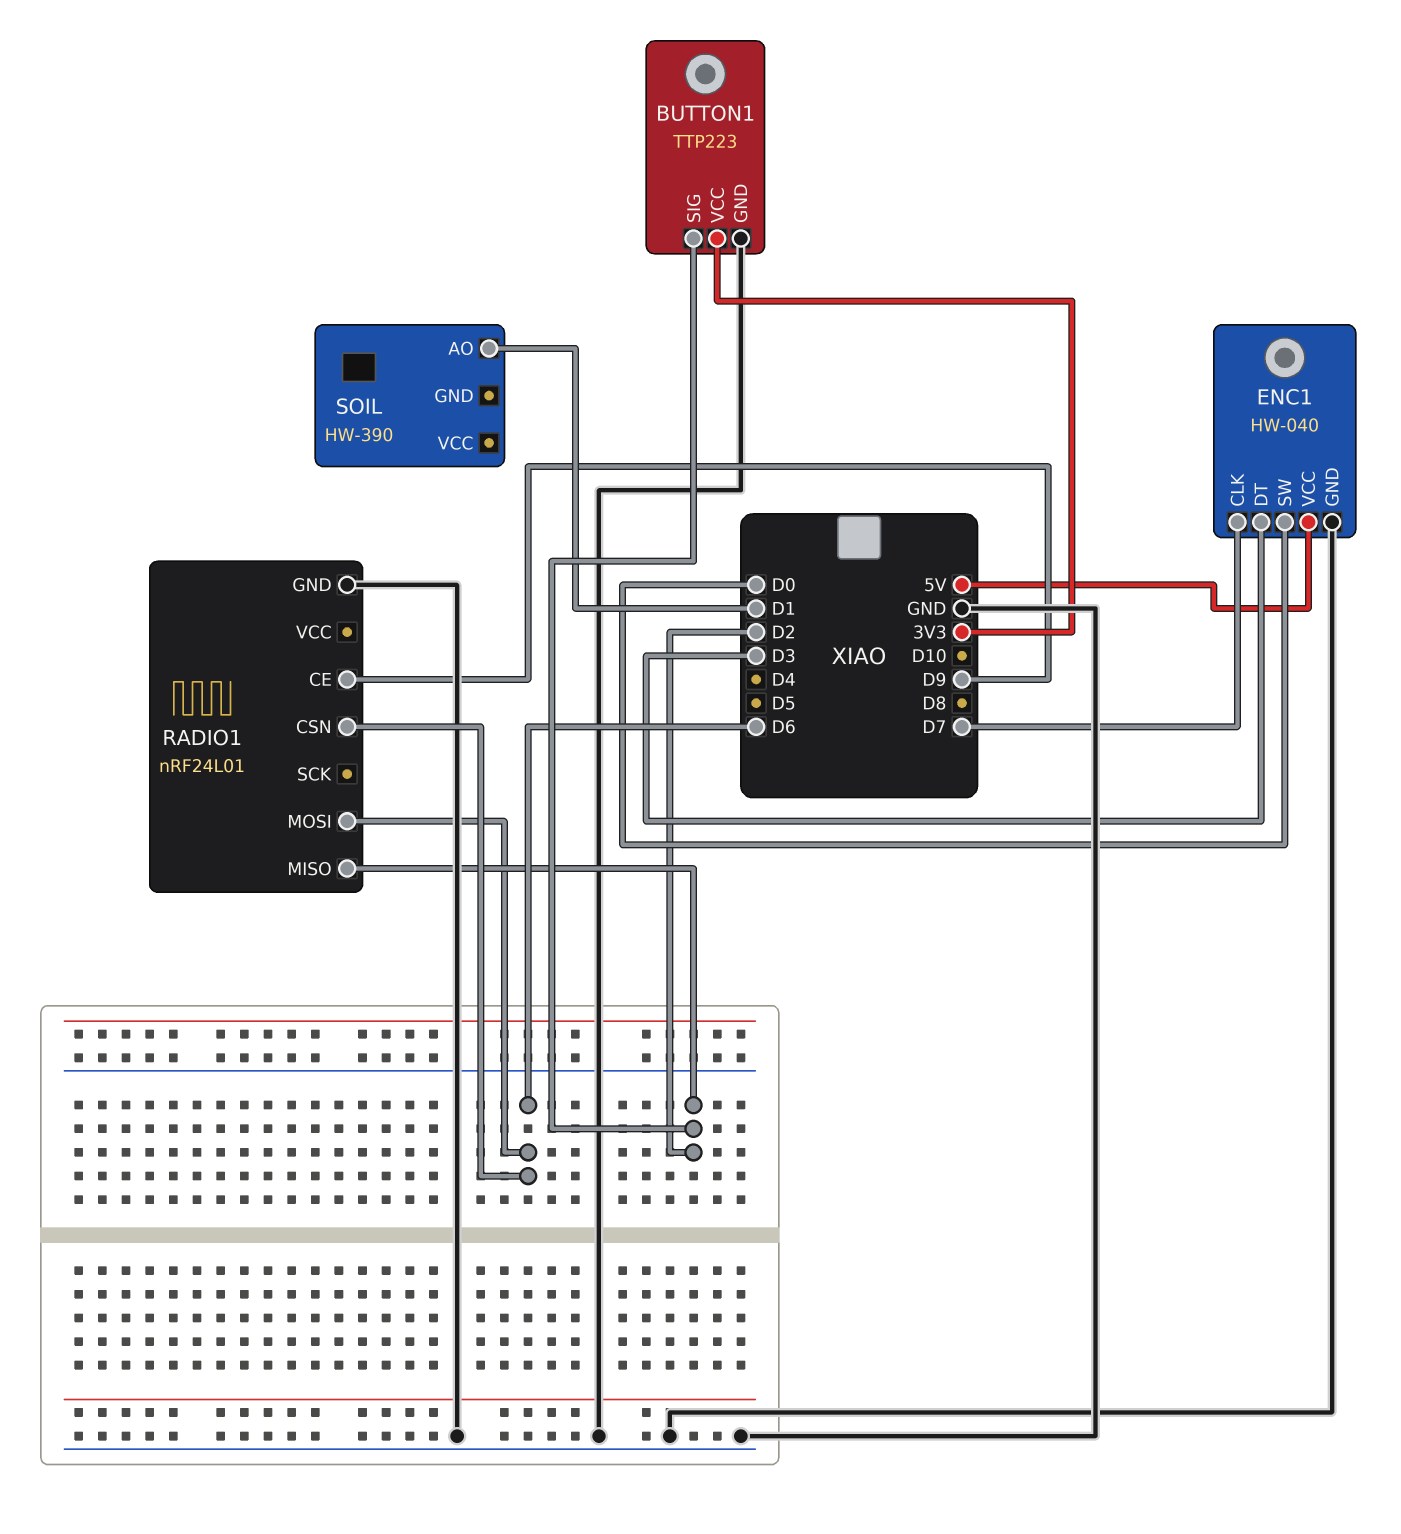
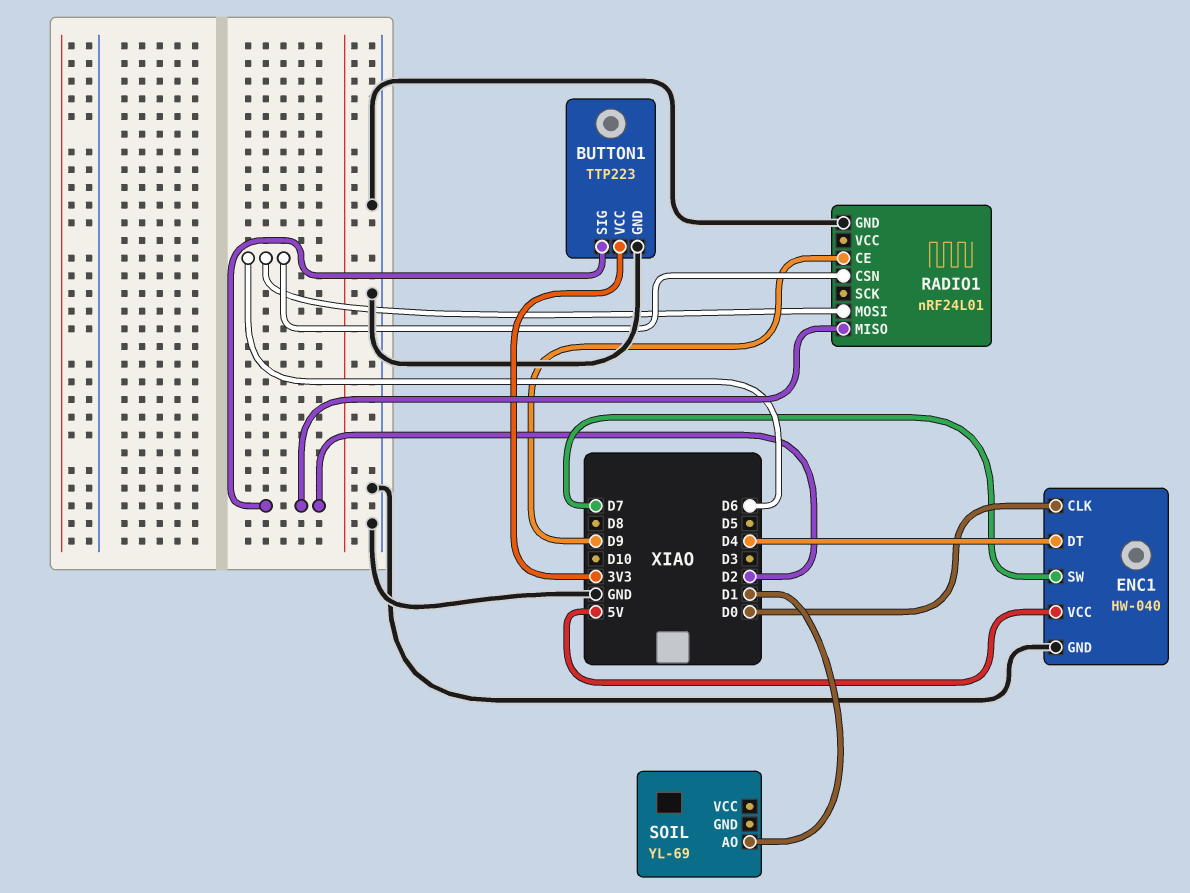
ENC1 pin CLK: D7 -> D0
ENC1 pin DT: D3 -> D4
ENC1 pin SW: D0 -> D7
SOIL: HW-390 -> YL-69

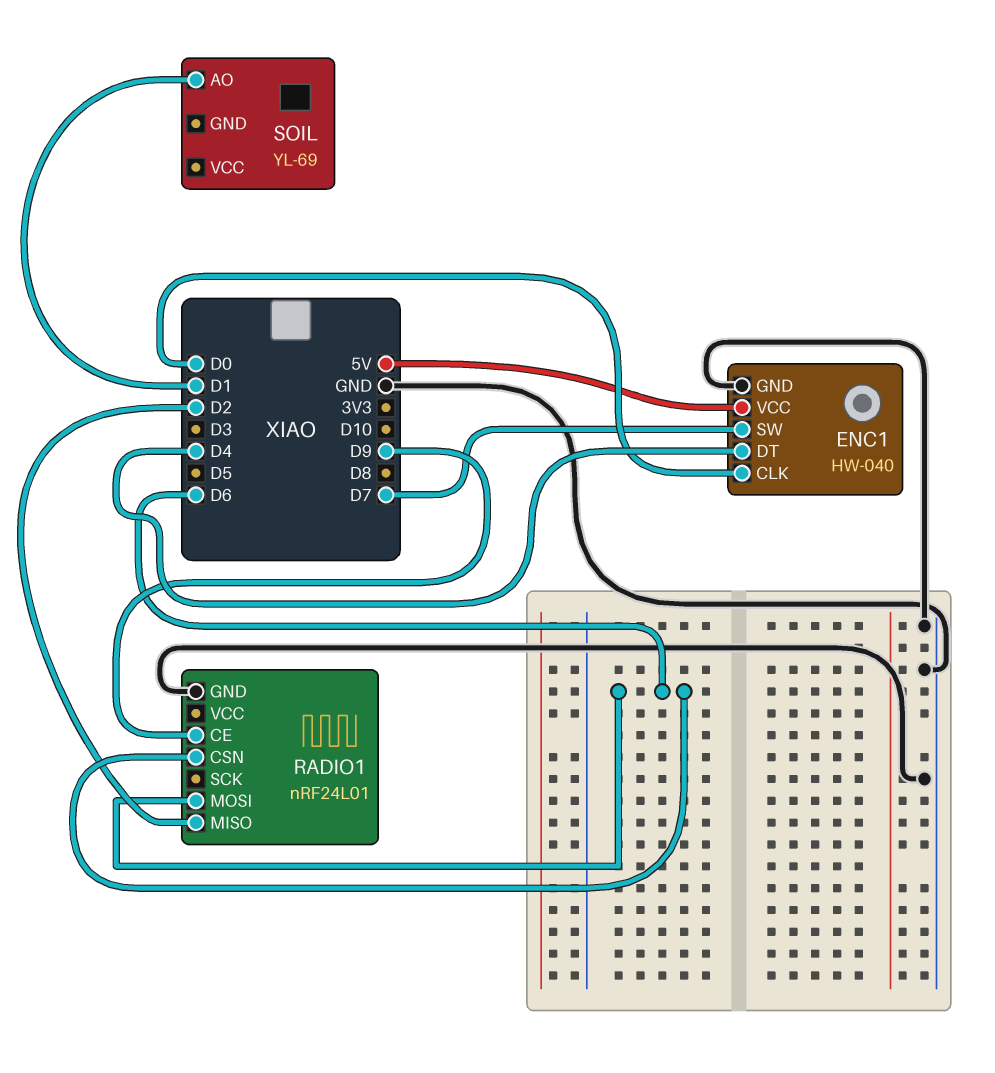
BUTTON1: TTP223 -> none
BUTTON1 pin GND: GND -> none
BUTTON1 pin SIG: D2 -> none
BUTTON1 pin VCC: 3V3 -> none

